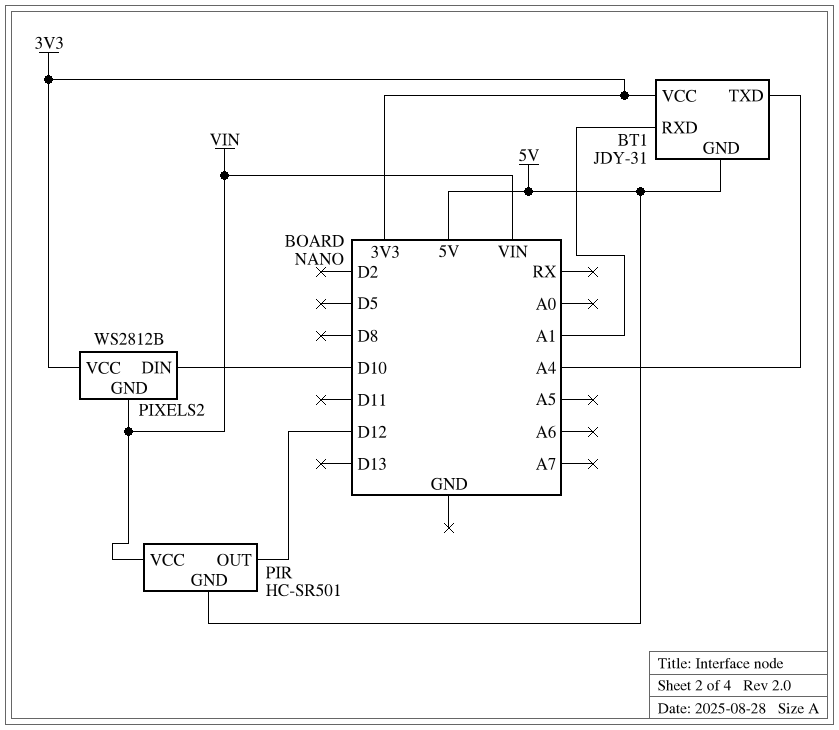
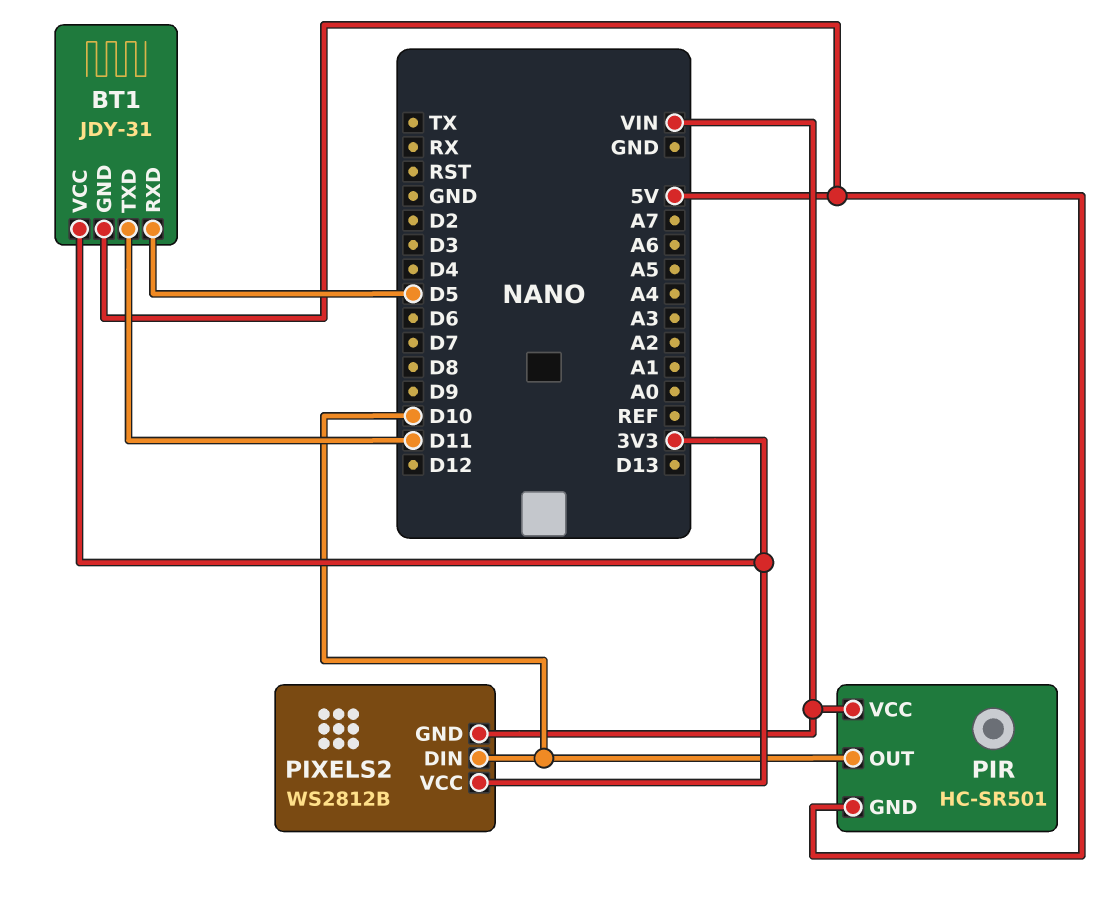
BT1 pin RXD: A1 -> D5
BT1 pin TXD: A4 -> D11
PIR pin OUT: D12 -> D10

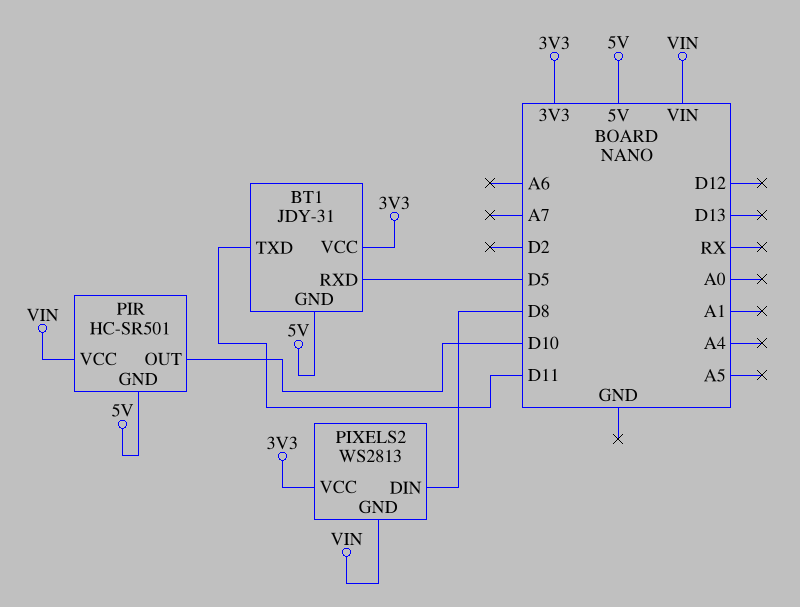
PIXELS2: WS2812B -> WS2813
PIXELS2 pin DIN: D10 -> D8

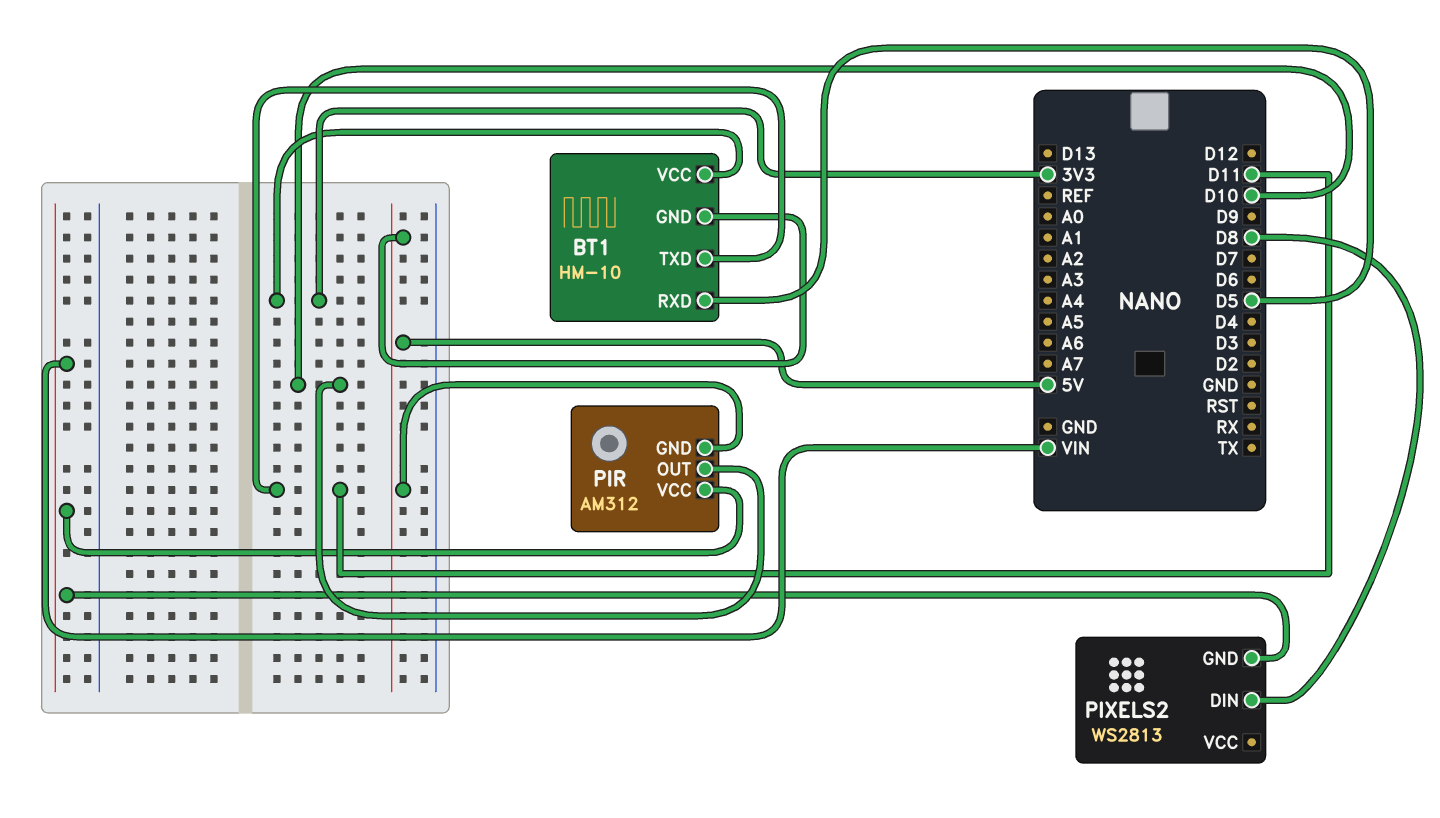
BT1: JDY-31 -> HM-10
PIR: HC-SR501 -> AM312
PIXELS2 pin VCC: 3V3 -> none

